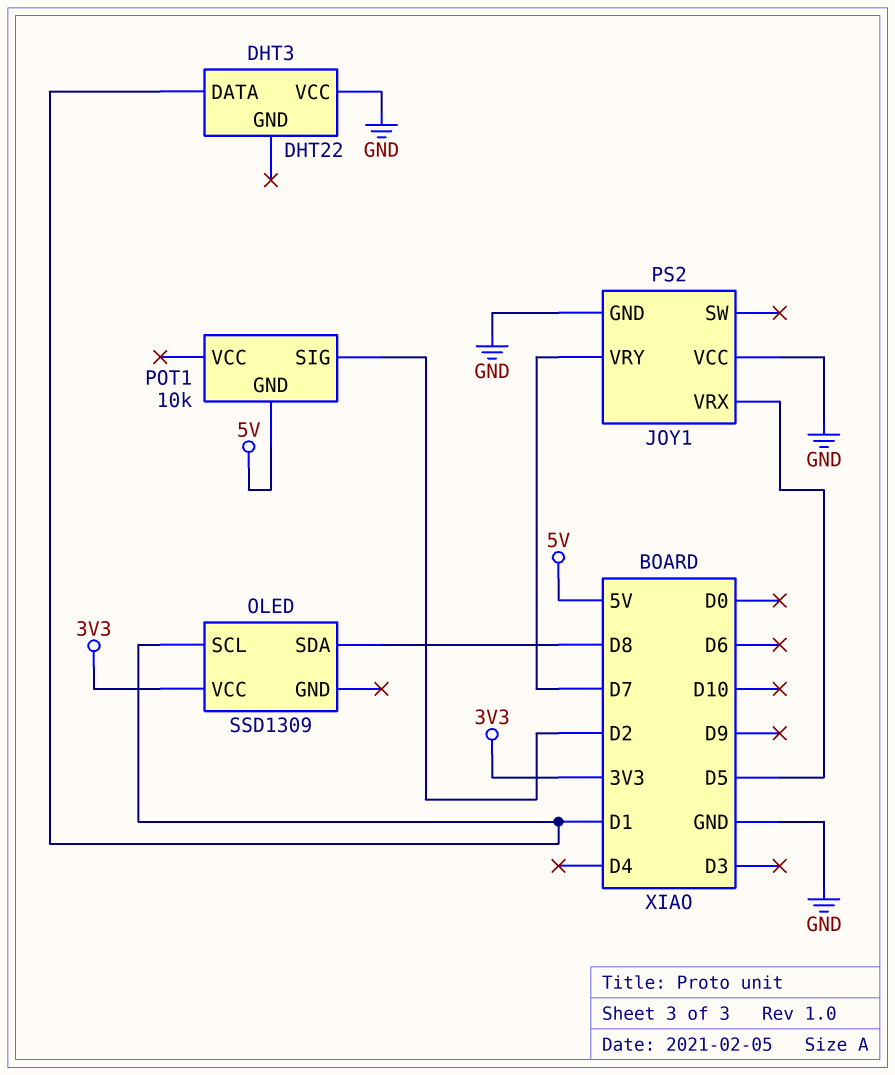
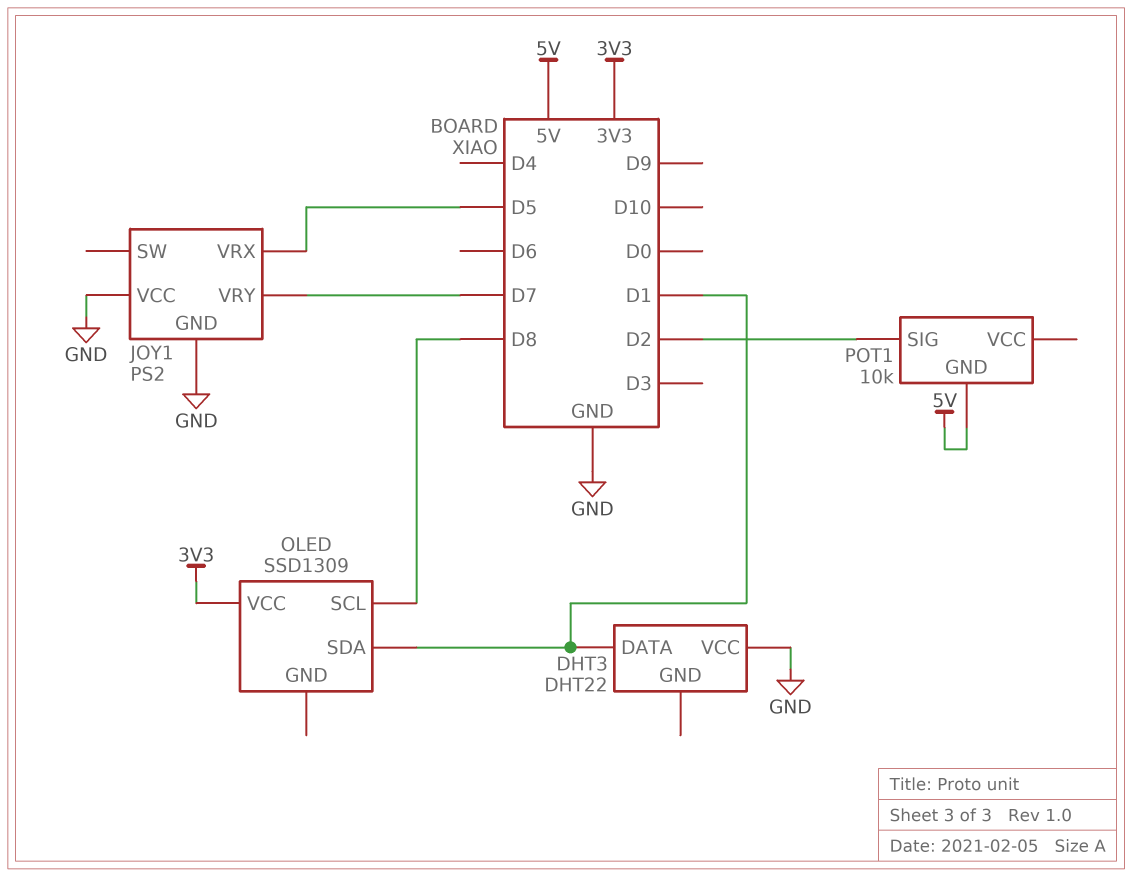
OLED pin SCL: D1 -> D8
OLED pin SDA: D8 -> D1

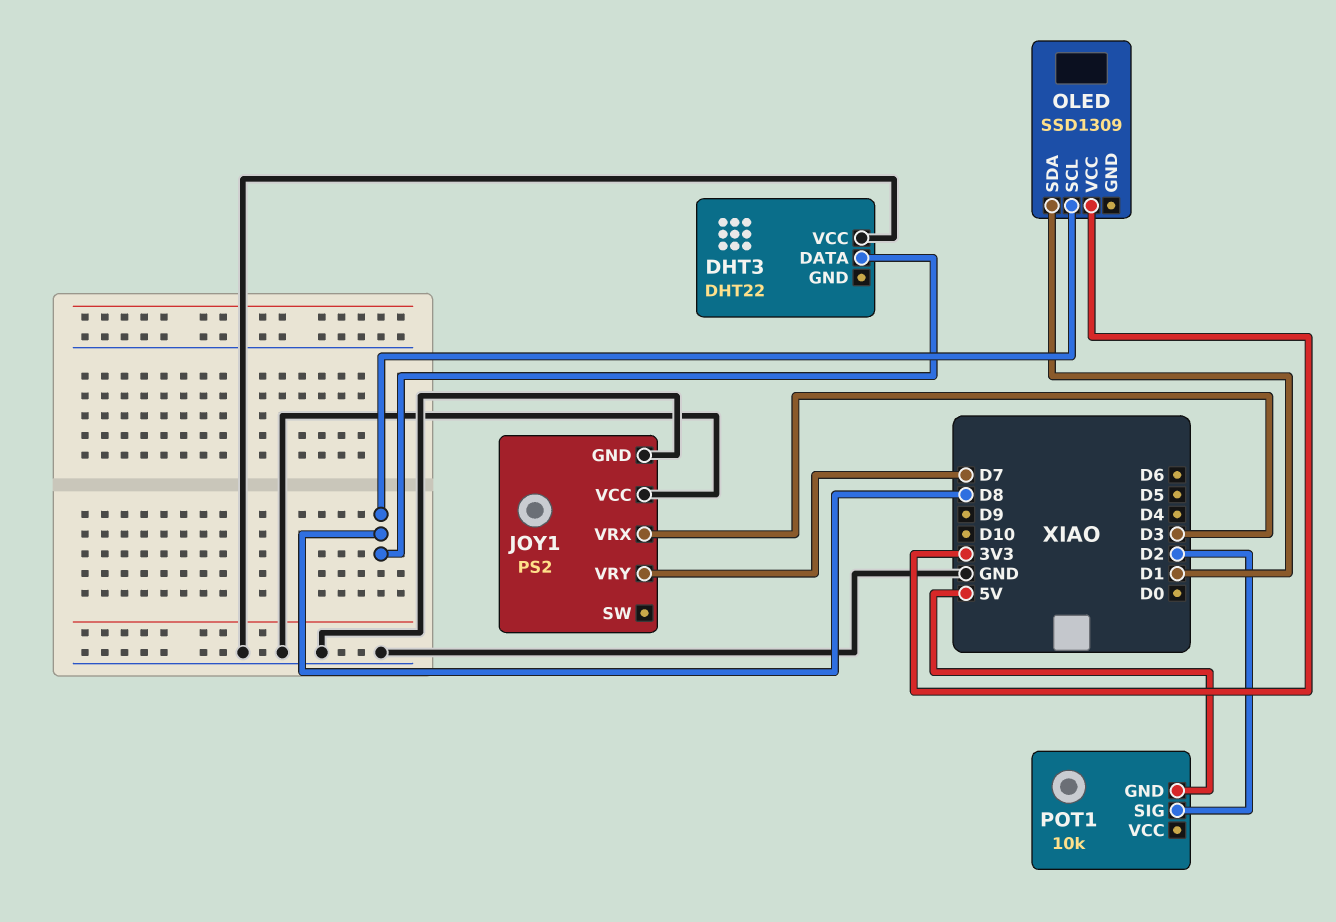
DHT3 pin DATA: D1 -> D8
JOY1 pin VRX: D5 -> D3

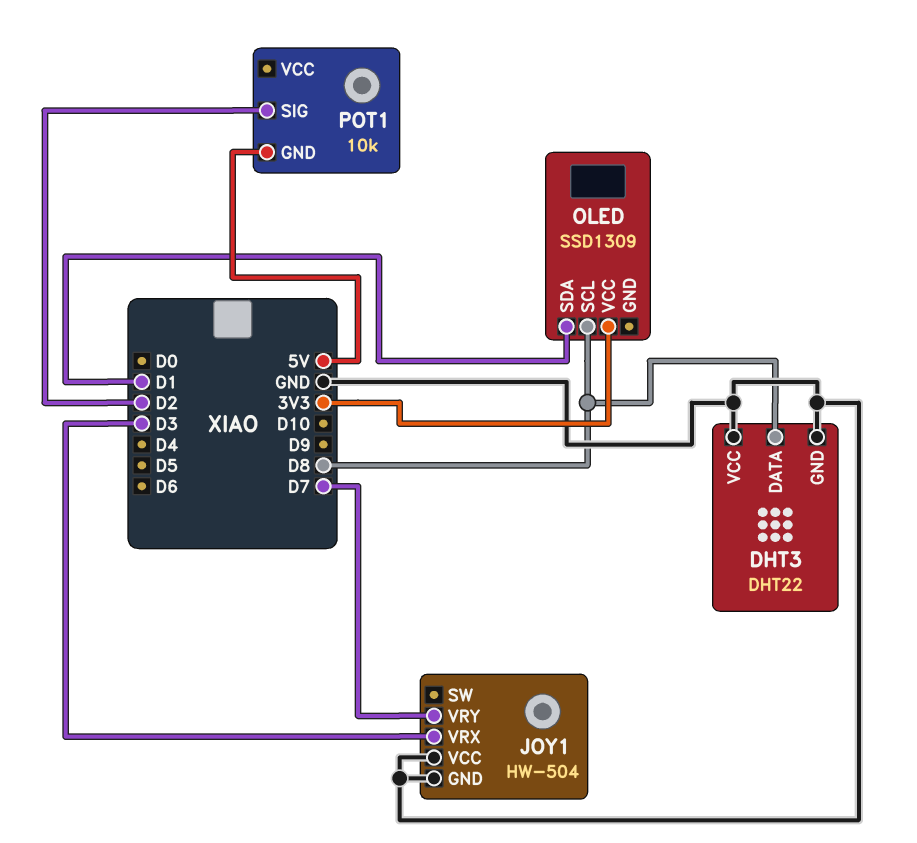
DHT3 pin GND: none -> GND
JOY1: PS2 -> HW-504

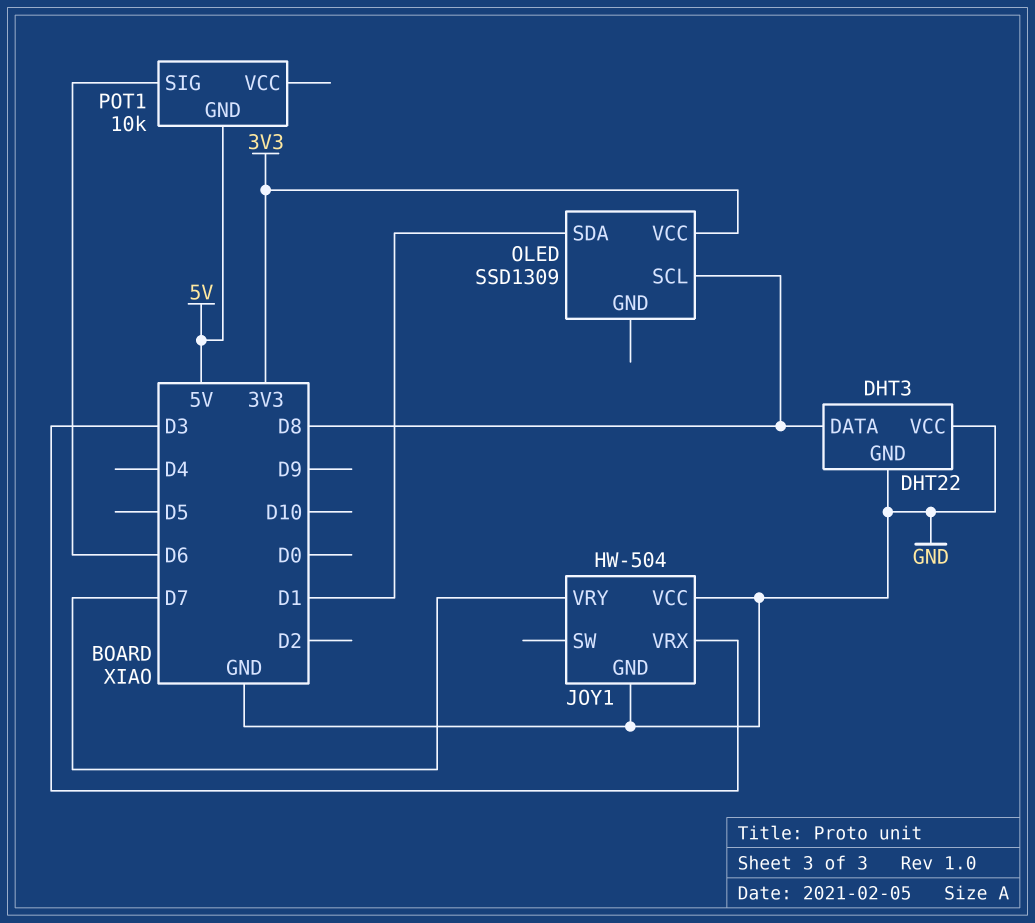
POT1 pin SIG: D2 -> D6

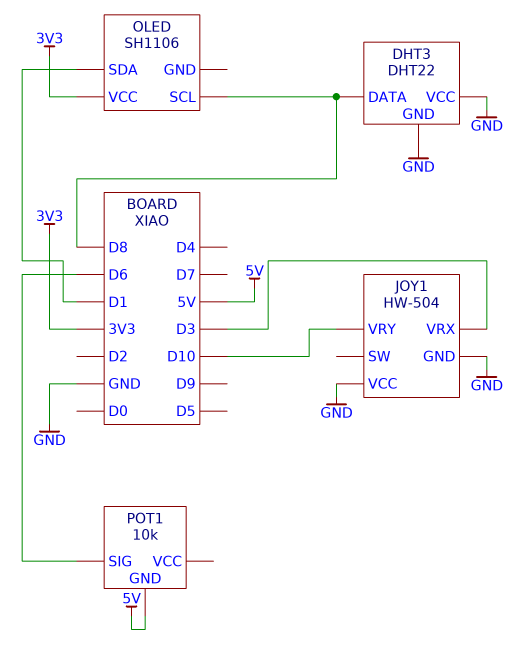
JOY1 pin VRY: D7 -> D10
OLED: SSD1309 -> SH1106

